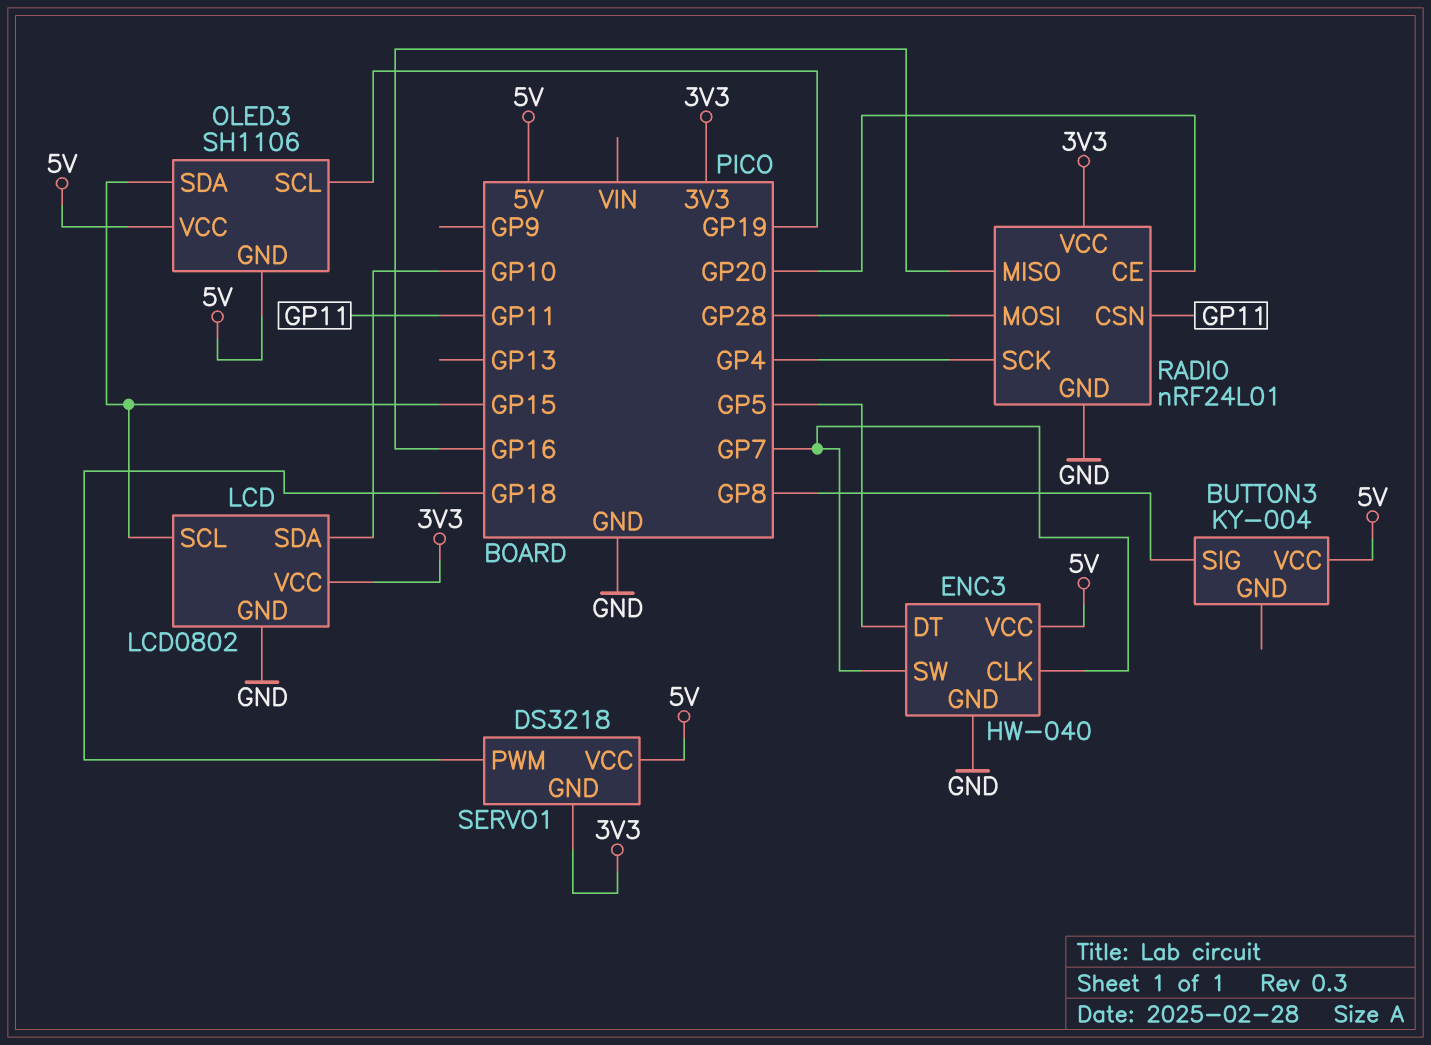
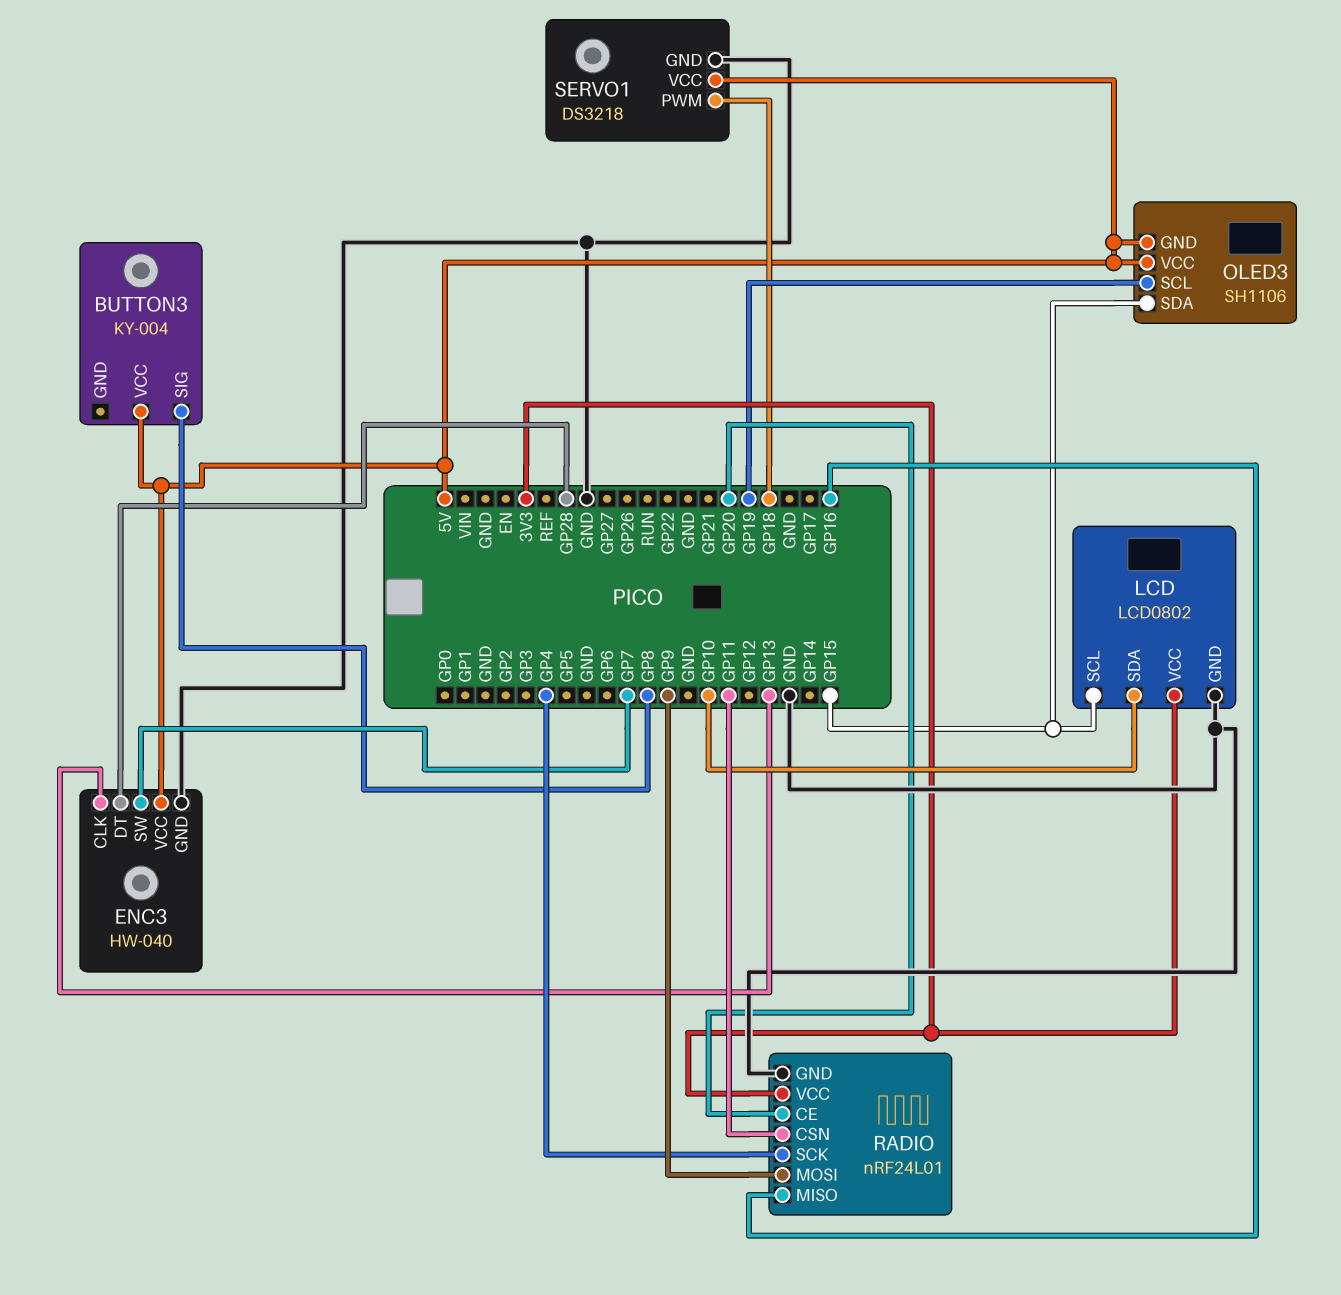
ENC3 pin CLK: GP7 -> GP13
ENC3 pin DT: GP5 -> GP28
RADIO pin MOSI: GP28 -> GP9
SERVO1 pin GND: 3V3 -> GND

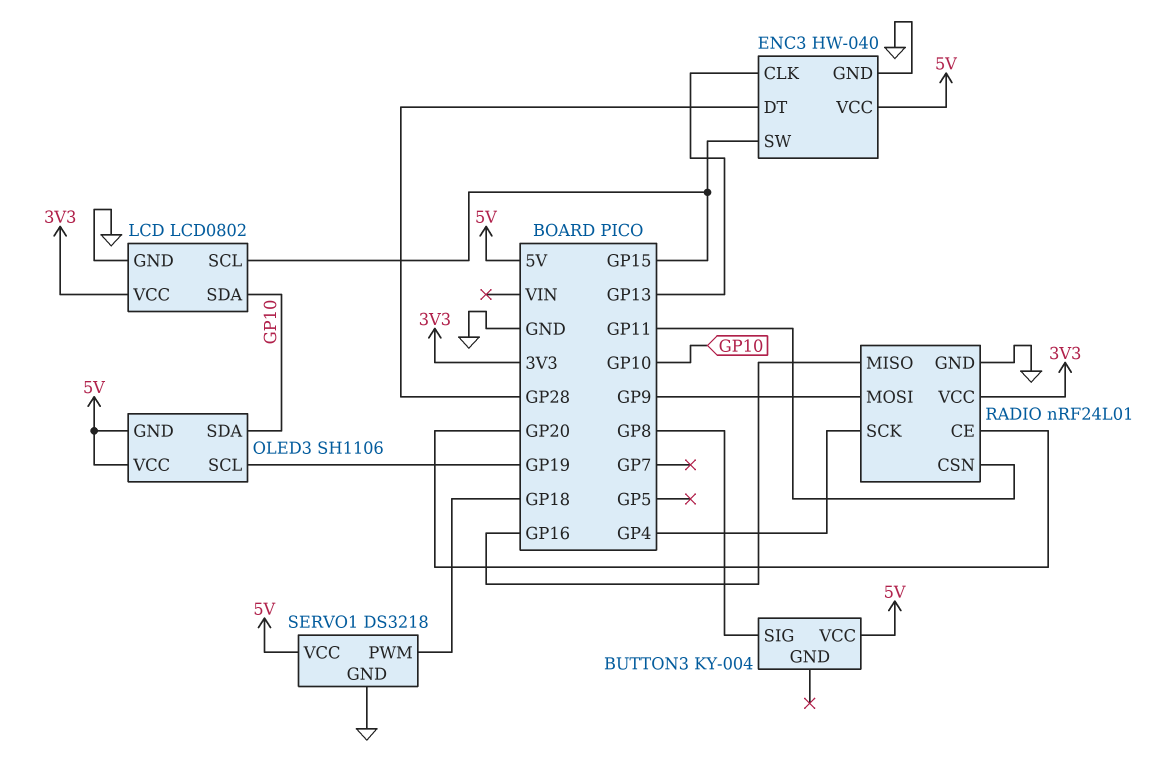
ENC3 pin SW: GP7 -> GP15
OLED3 pin SDA: GP15 -> GP10

